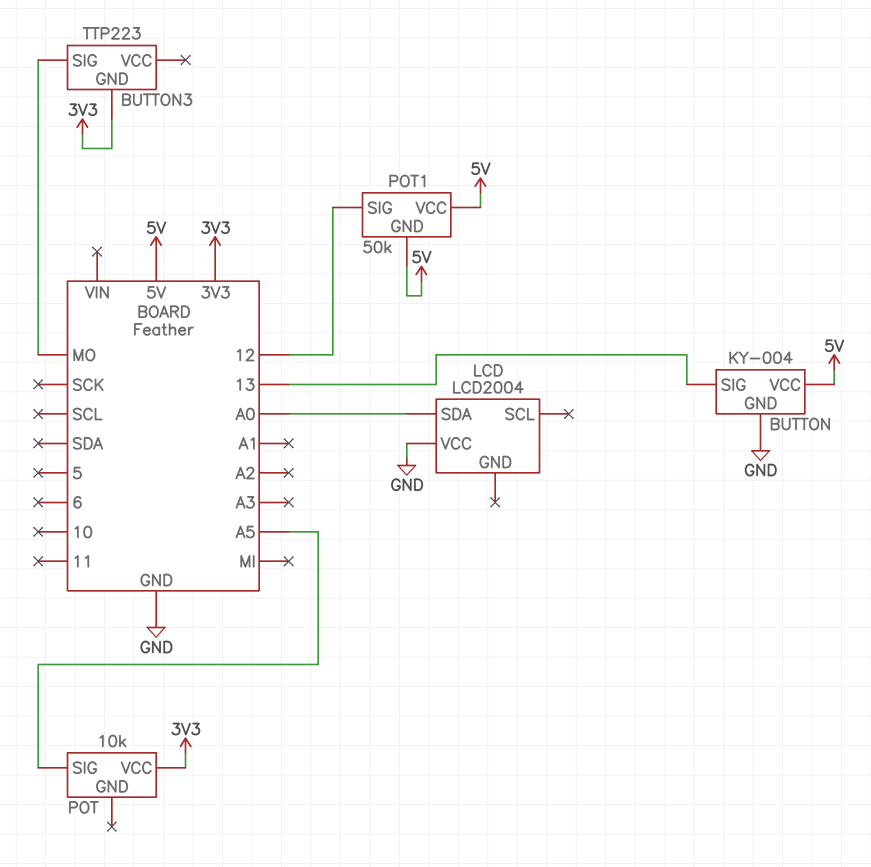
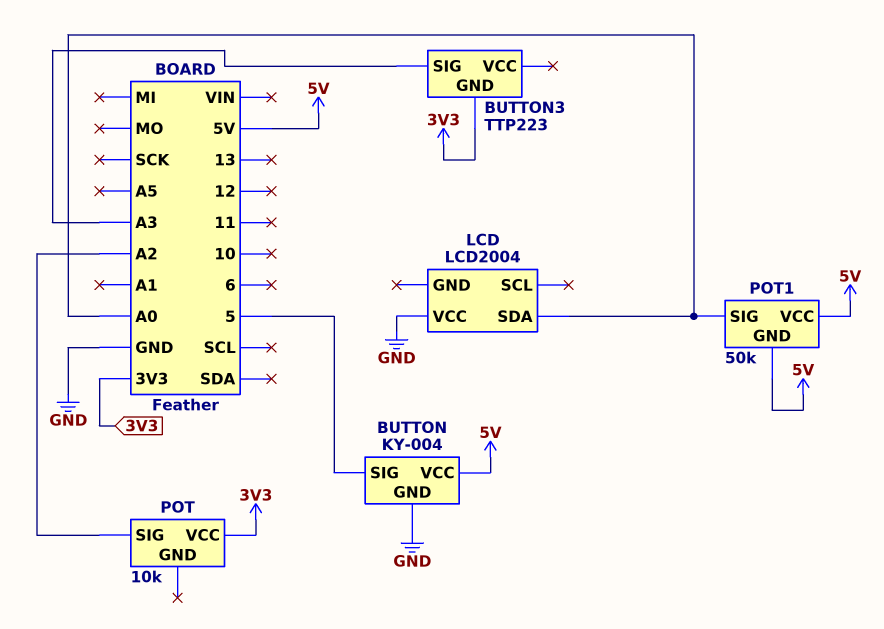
BUTTON pin SIG: 13 -> 5
BUTTON3 pin SIG: MO -> A3
POT pin SIG: A5 -> A2
POT1 pin SIG: 12 -> A0

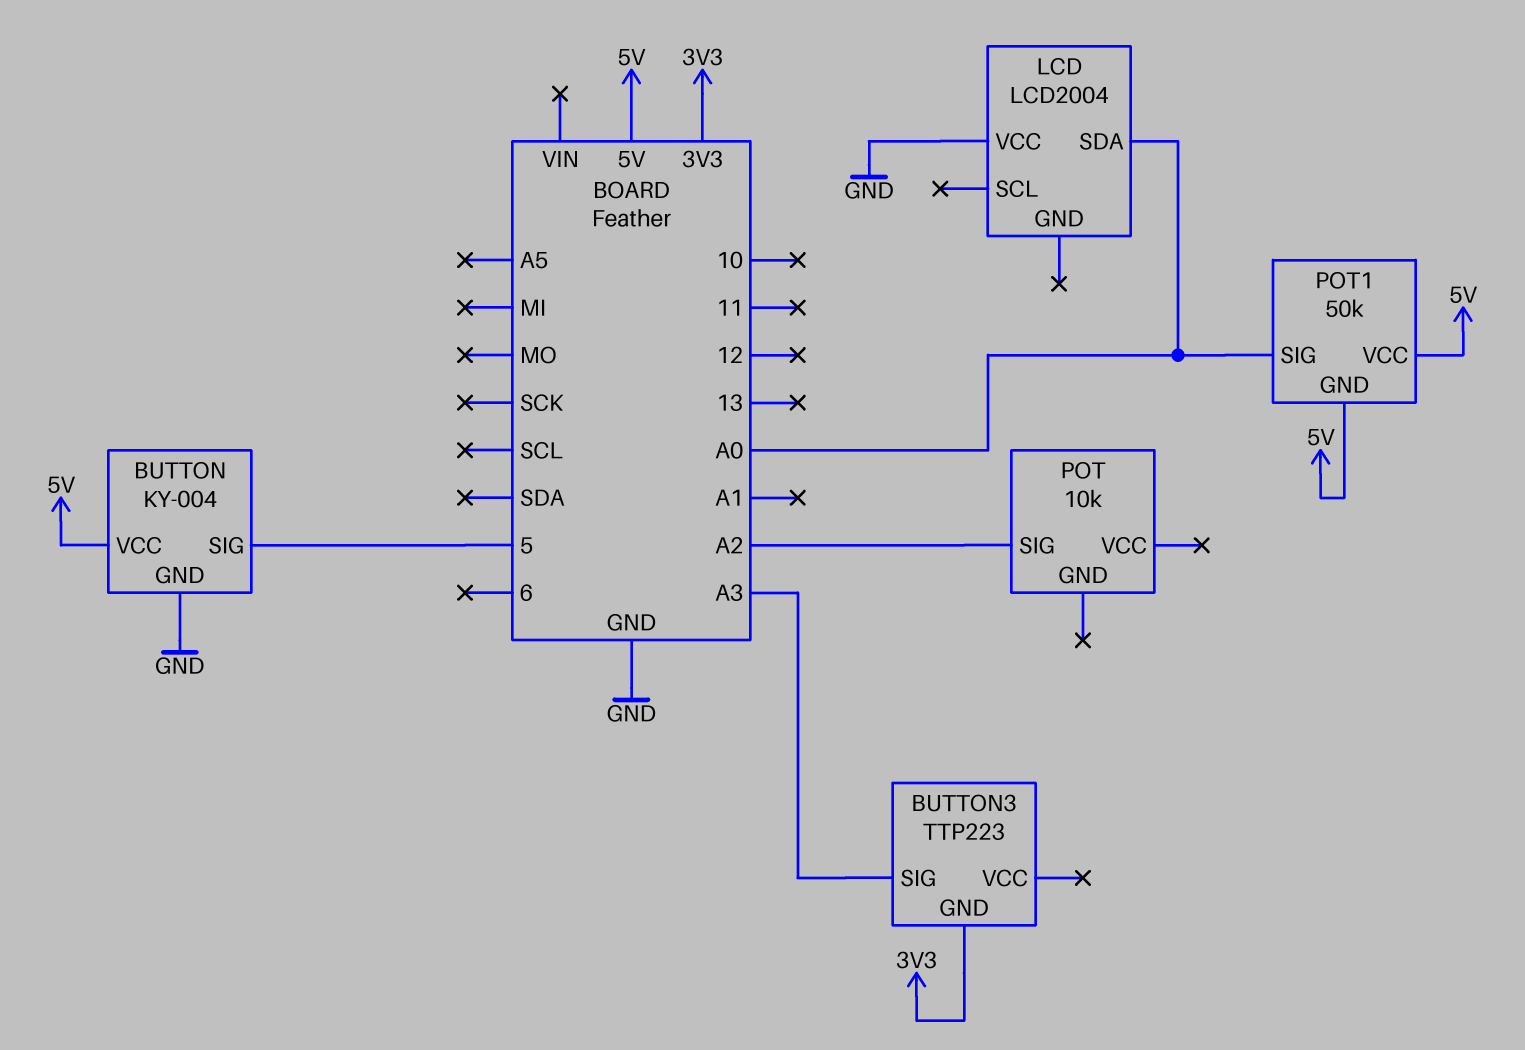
POT pin VCC: 3V3 -> none

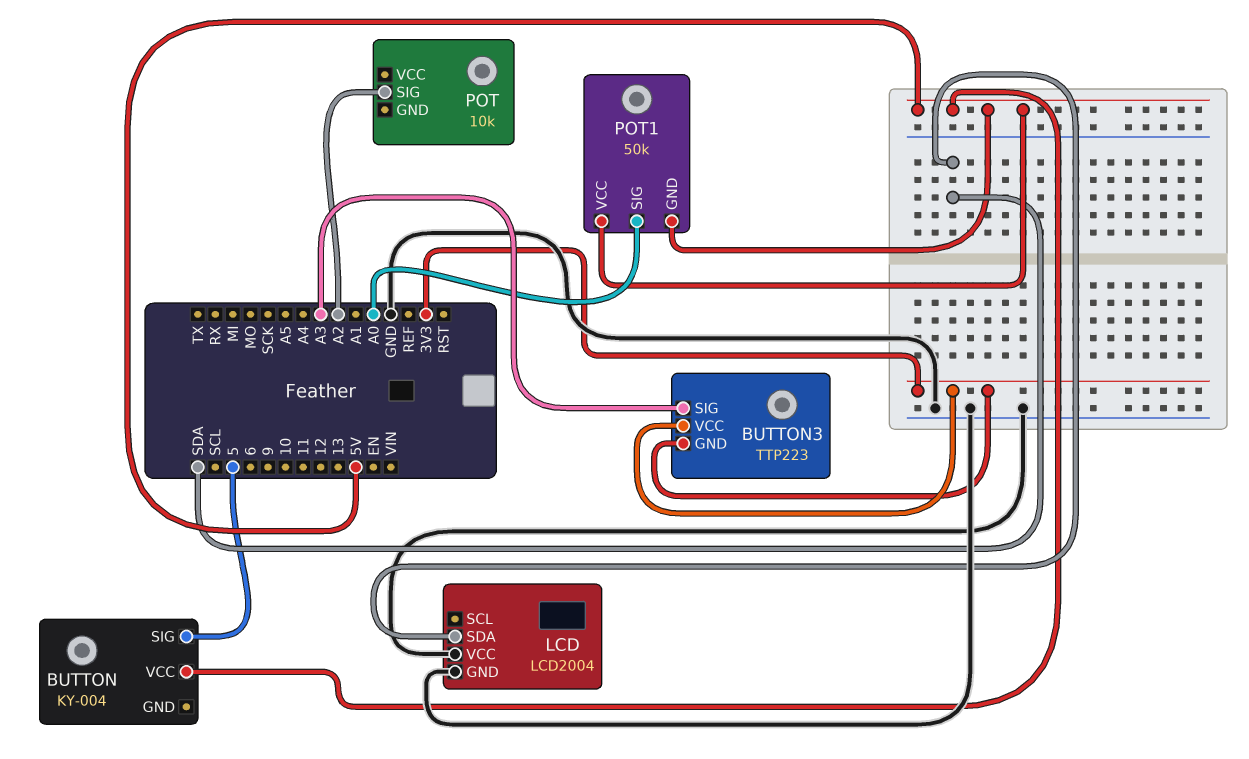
BUTTON pin GND: GND -> none
BUTTON3 pin VCC: none -> 3V3
LCD pin GND: none -> GND
LCD pin SDA: A0 -> SDA

